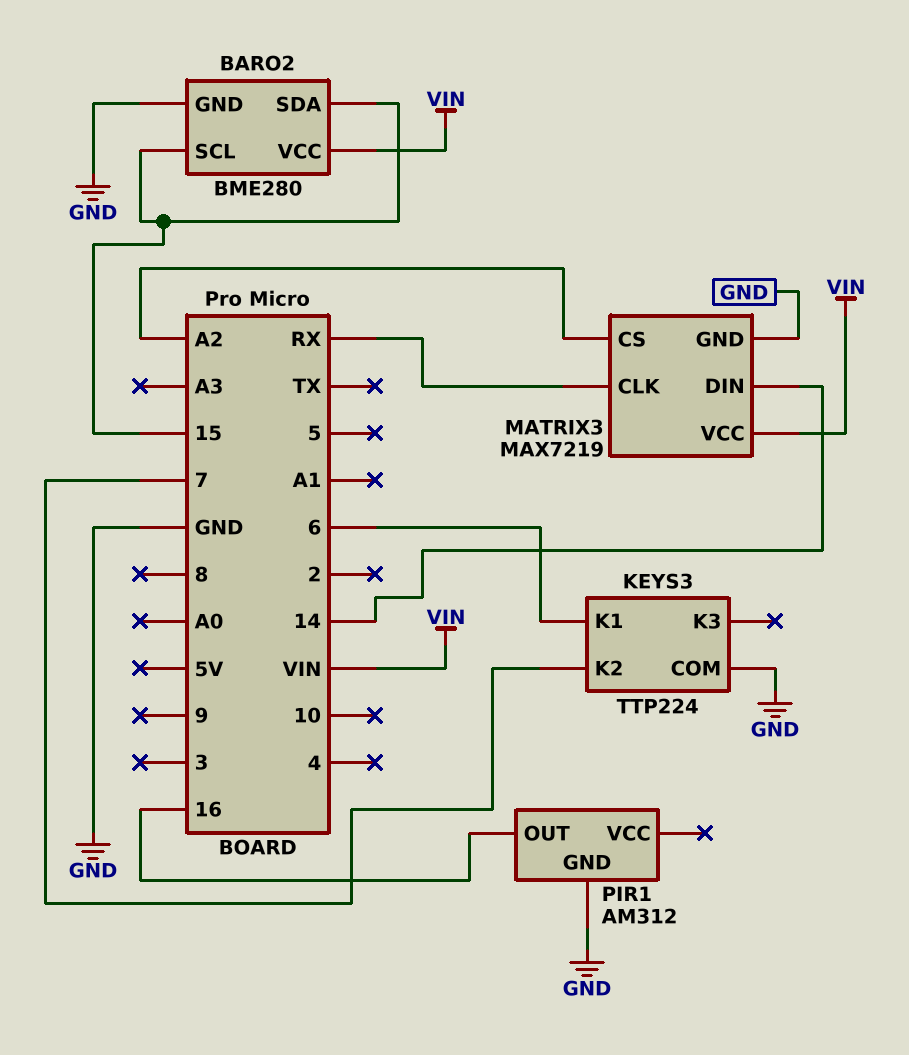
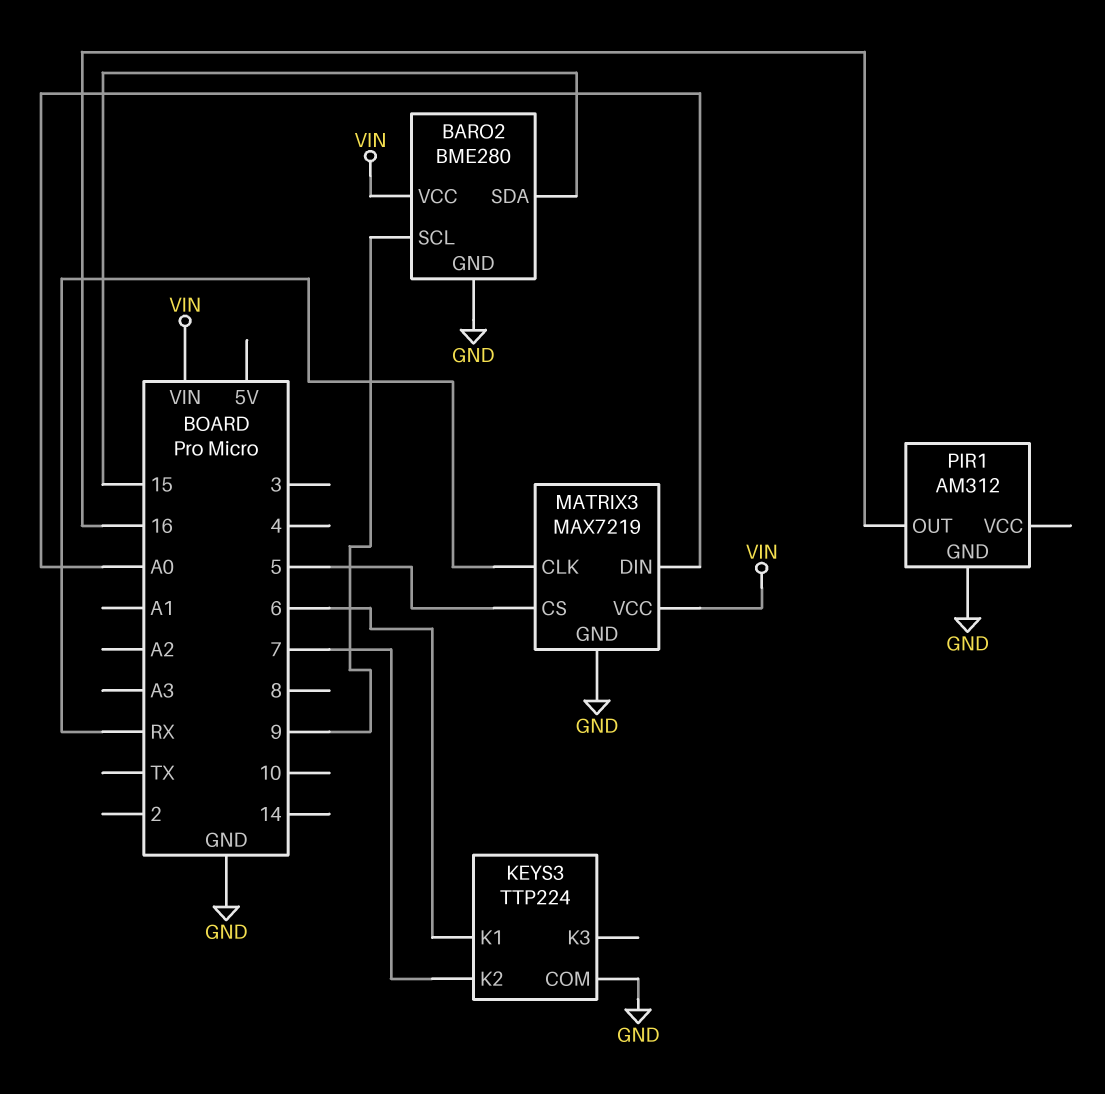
BARO2 pin SCL: 15 -> 9
MATRIX3 pin CS: A2 -> 5
MATRIX3 pin DIN: 14 -> A0

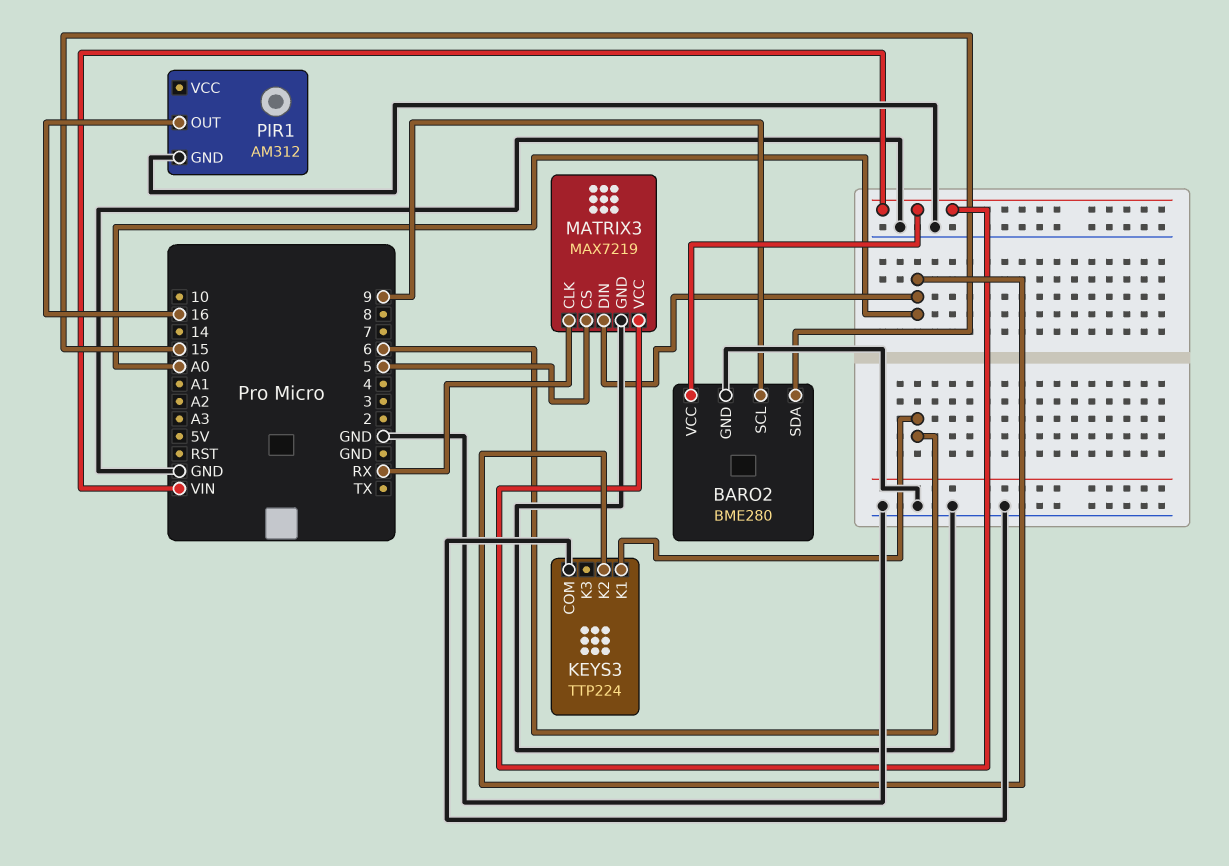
KEYS3 pin K2: 7 -> A0

